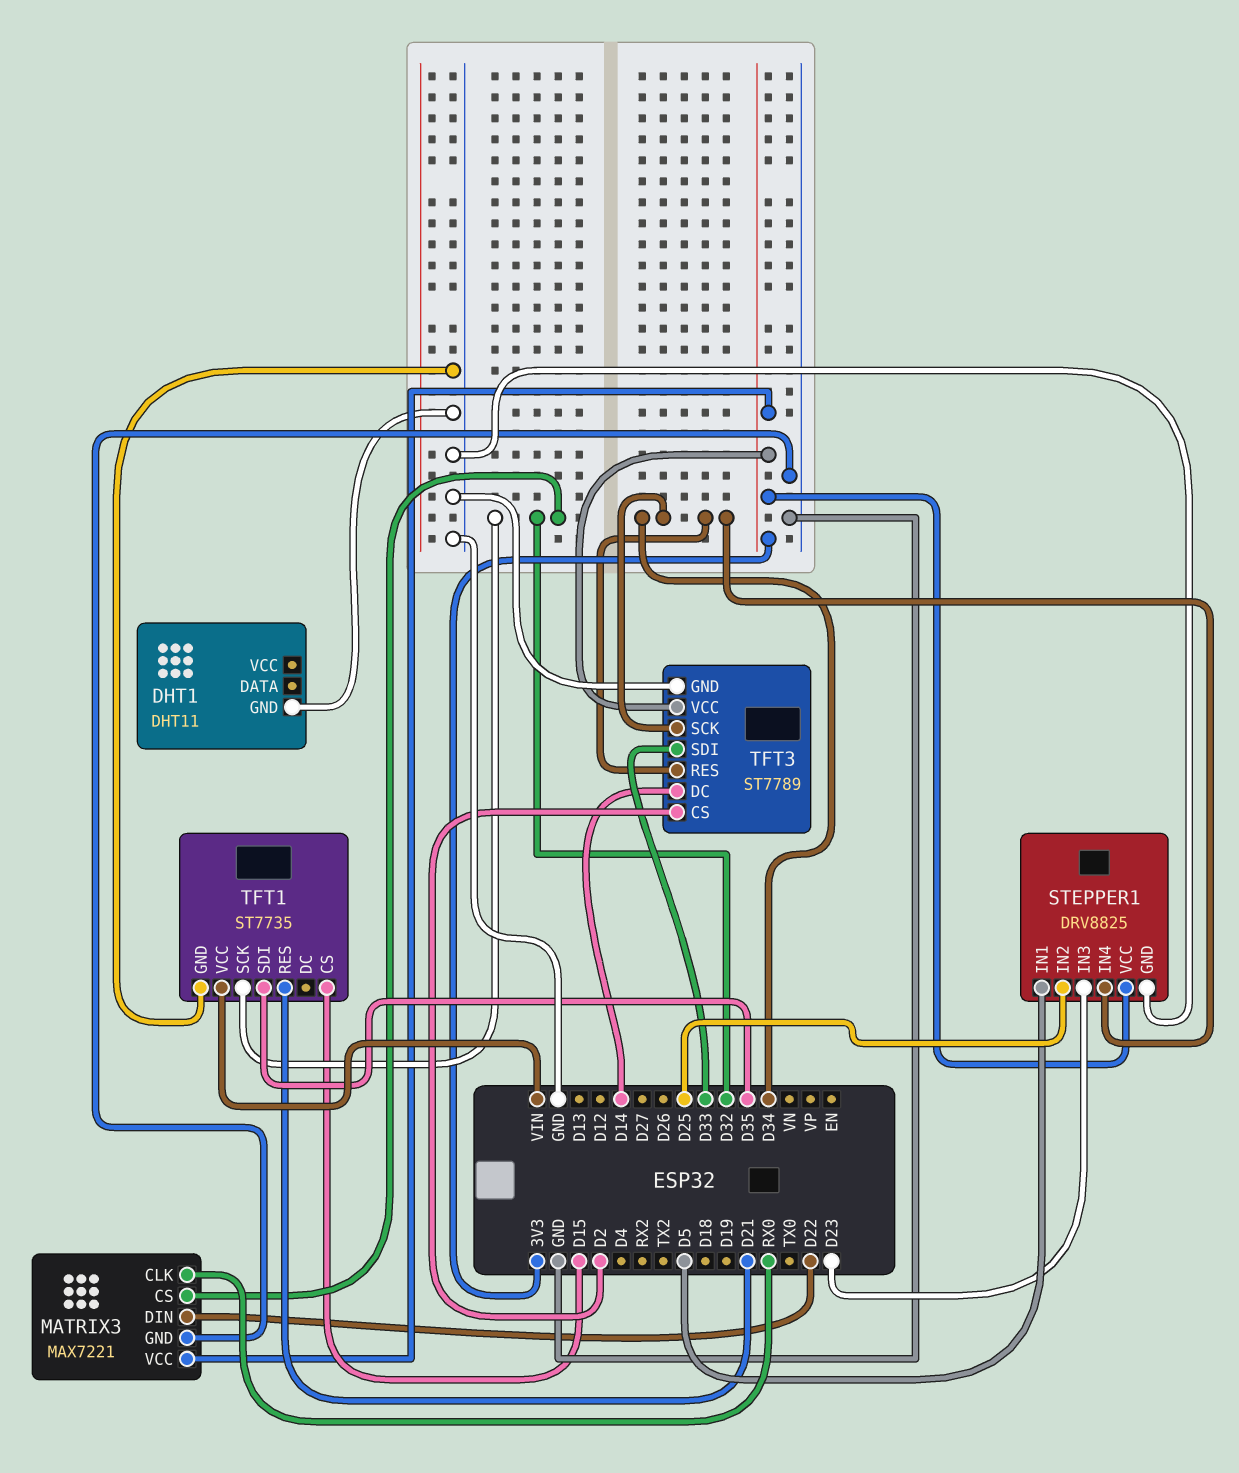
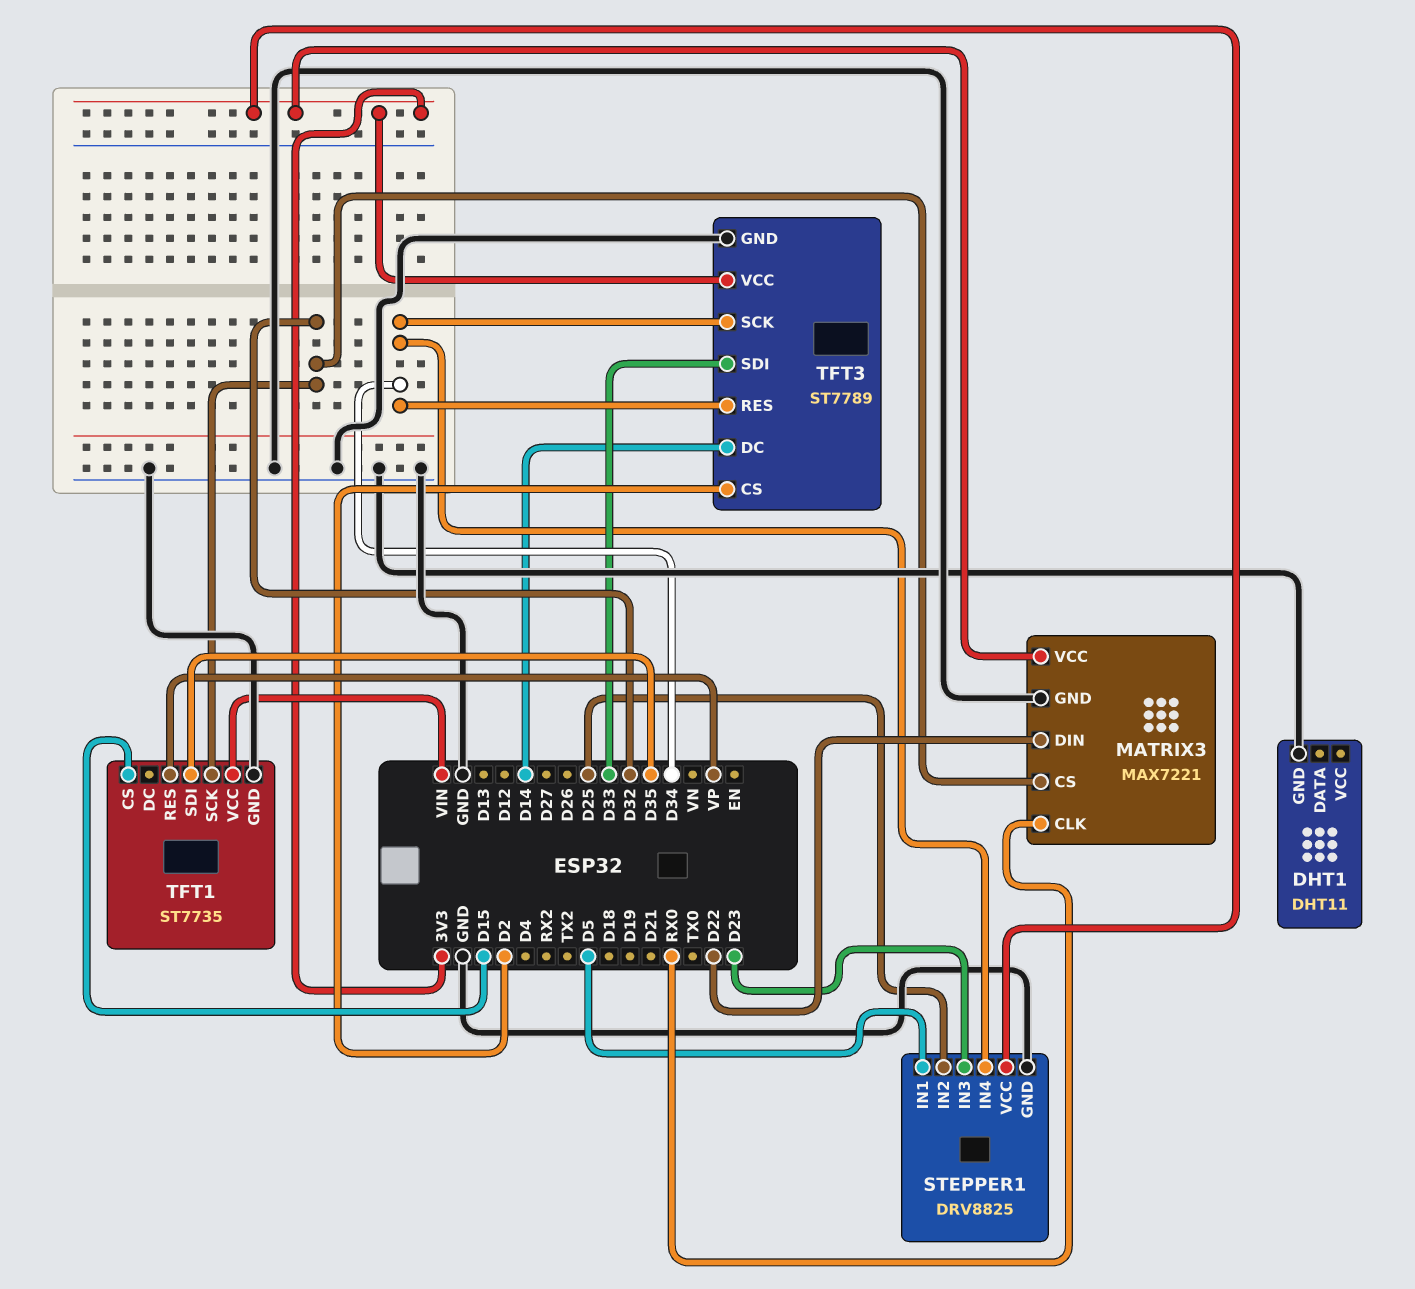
TFT1 pin RES: D21 -> VP

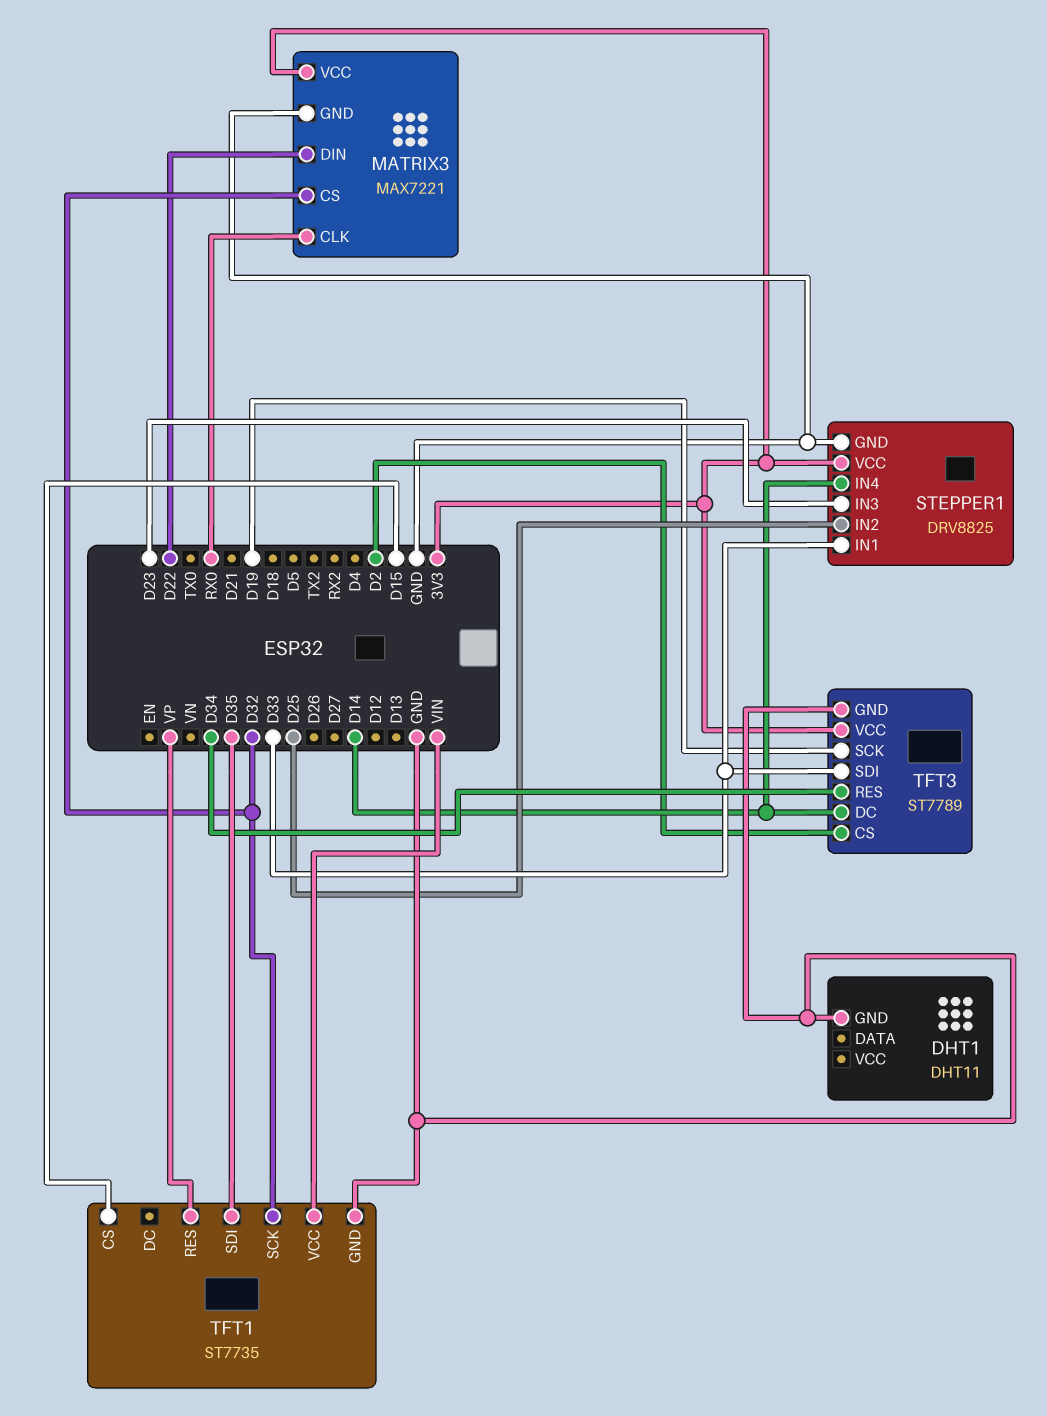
STEPPER1 pin IN1: D5 -> D33
STEPPER1 pin IN4: D34 -> D14
TFT3 pin SCK: D34 -> D19

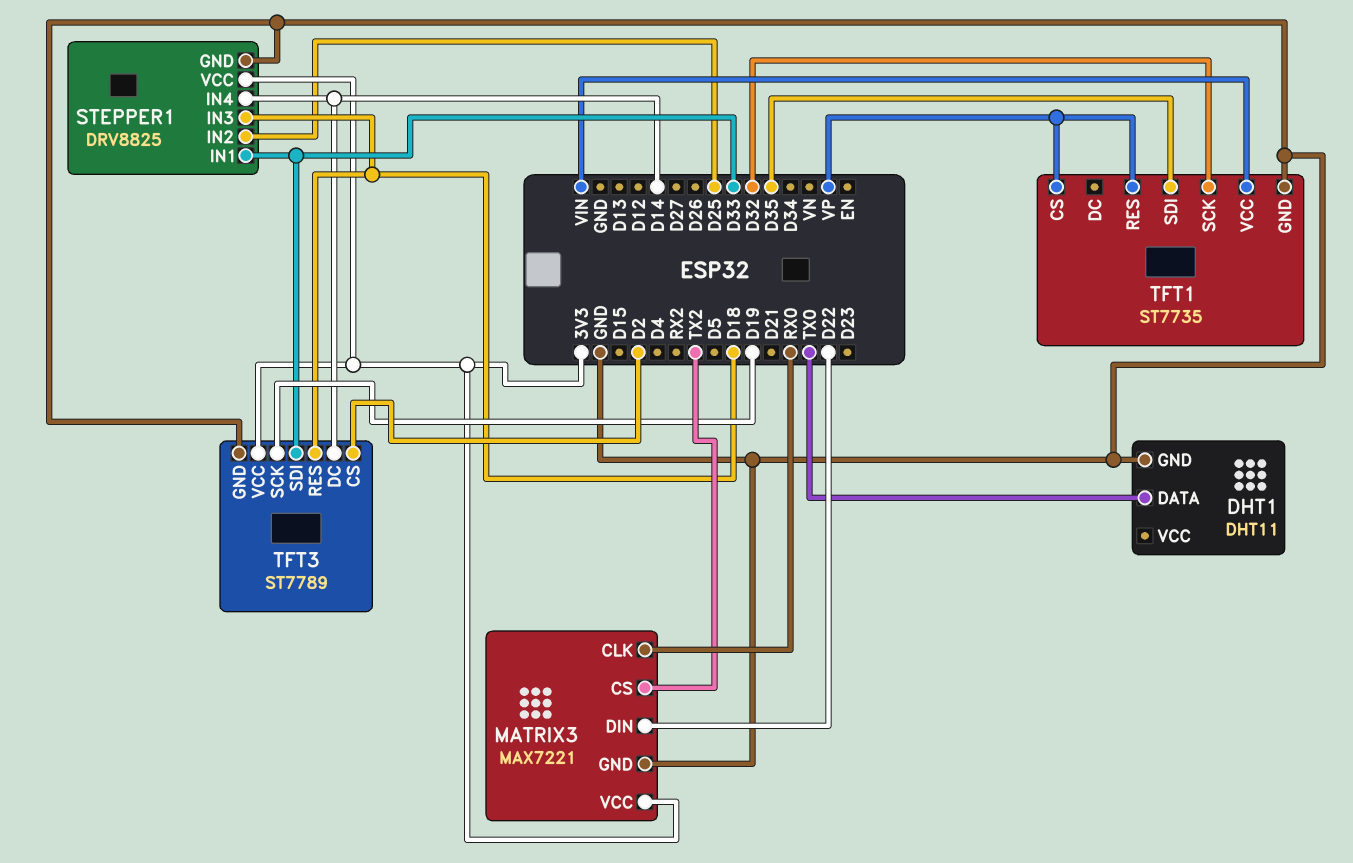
DHT1 pin DATA: none -> TX0
MATRIX3 pin CS: D32 -> TX2
STEPPER1 pin IN3: D23 -> D18
TFT1 pin CS: D15 -> VP
TFT3 pin RES: D34 -> D18

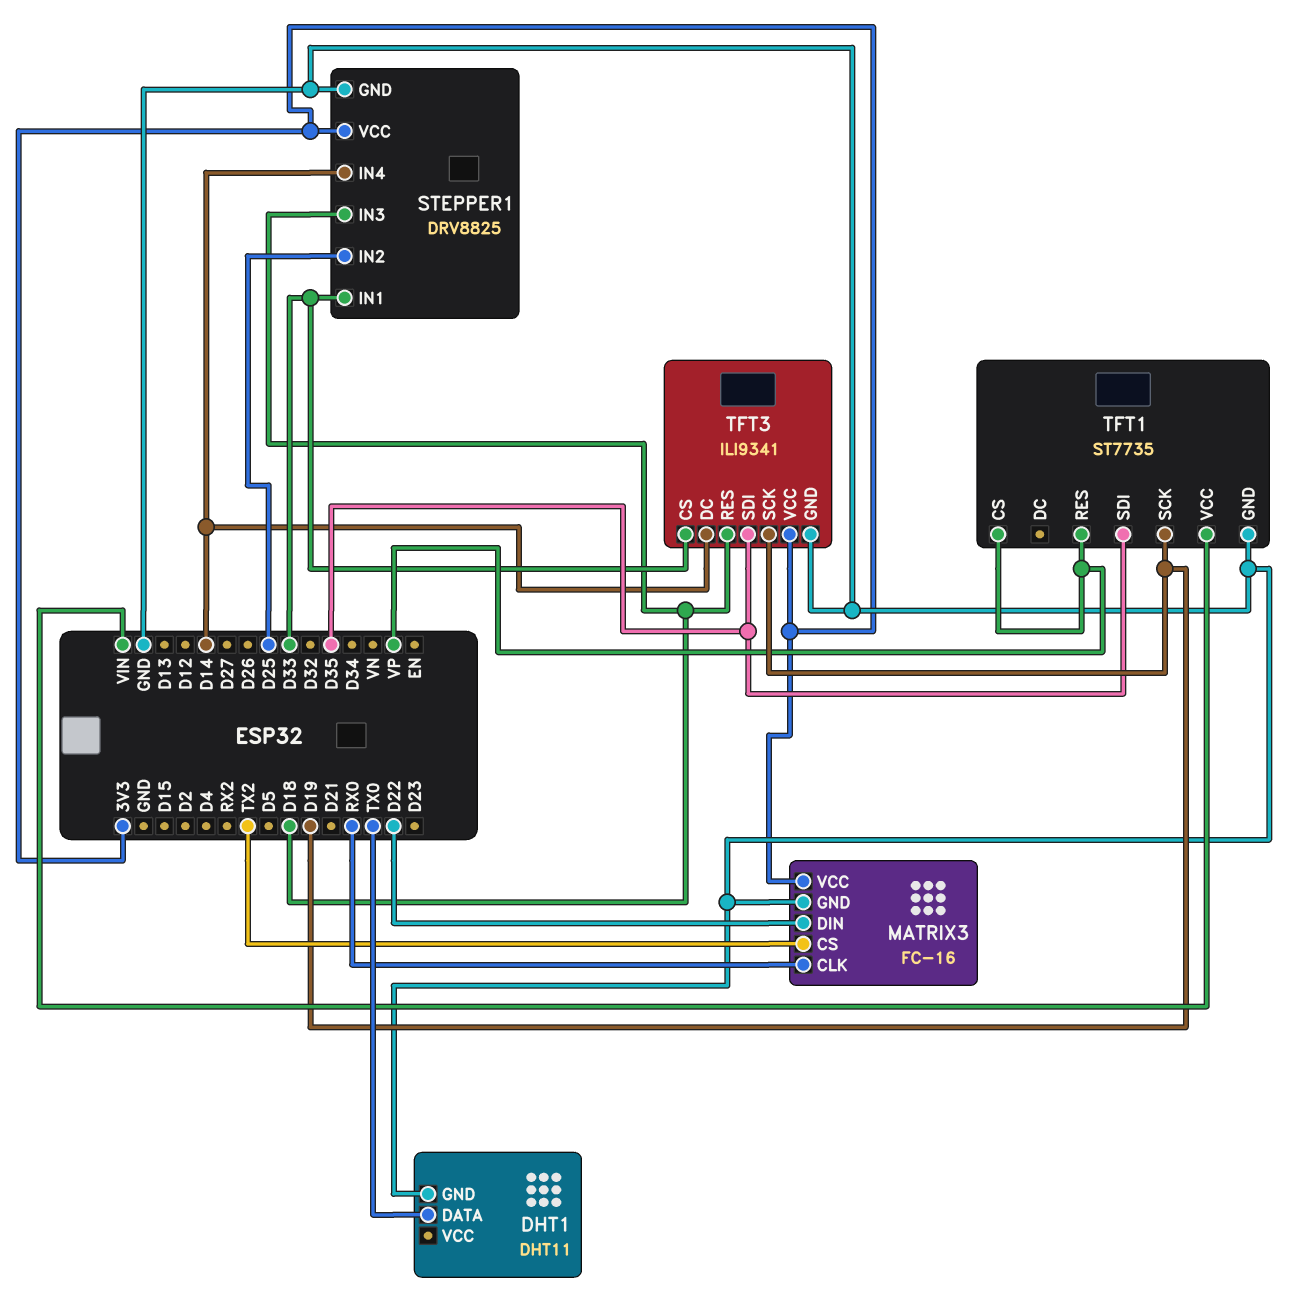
MATRIX3: MAX7221 -> FC-16
TFT1 pin SCK: D32 -> D19
TFT3: ST7789 -> ILI9341
TFT3 pin CS: D2 -> D33
TFT3 pin SDI: D33 -> D35

